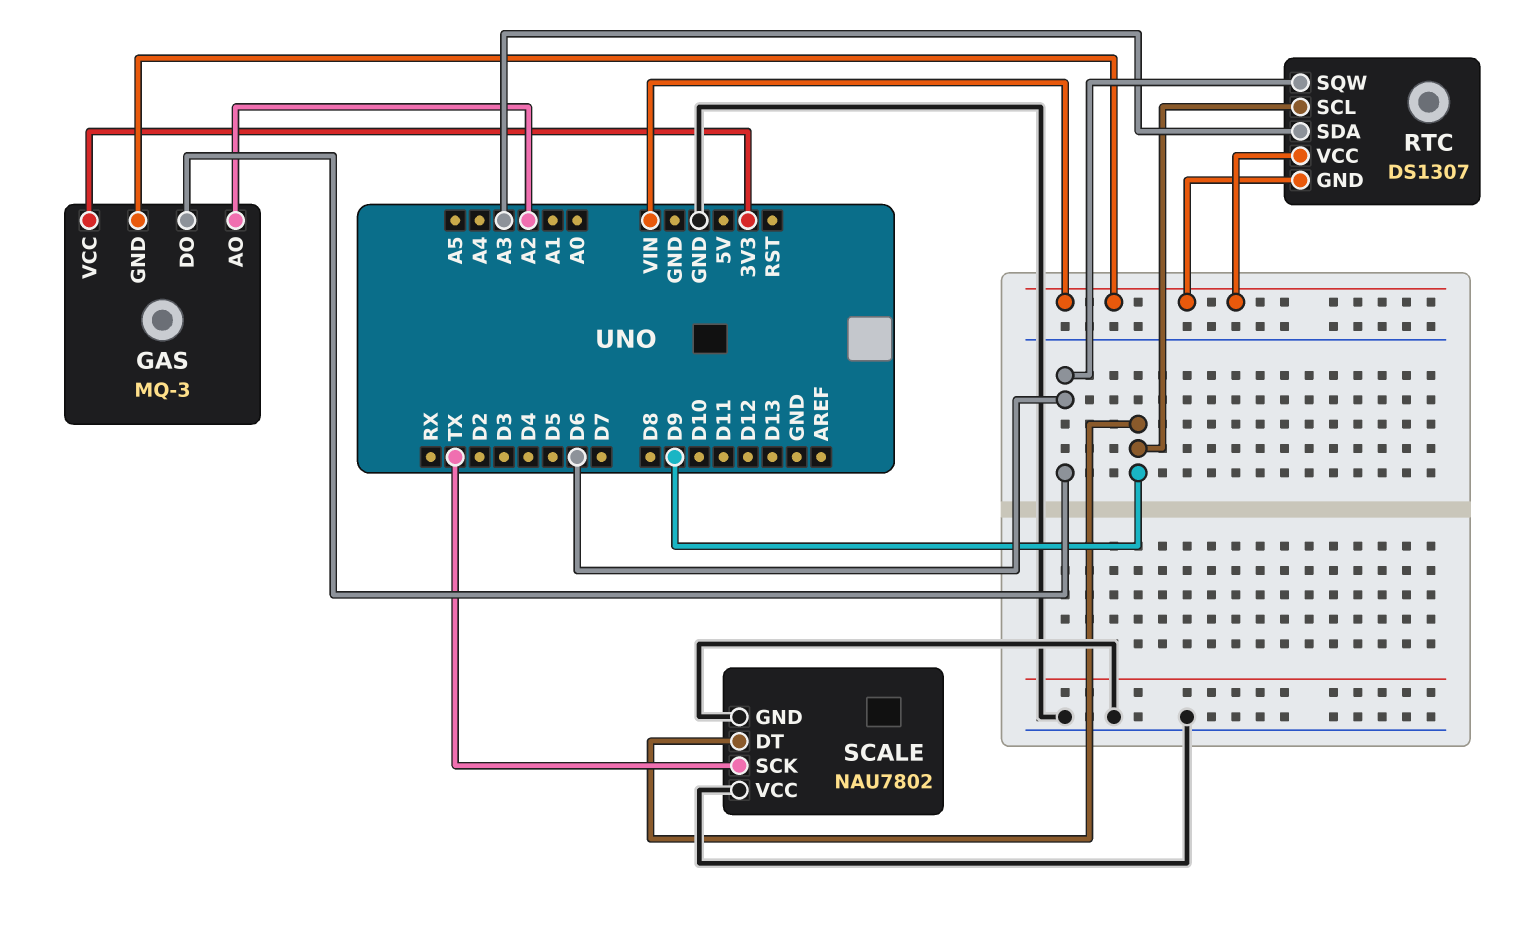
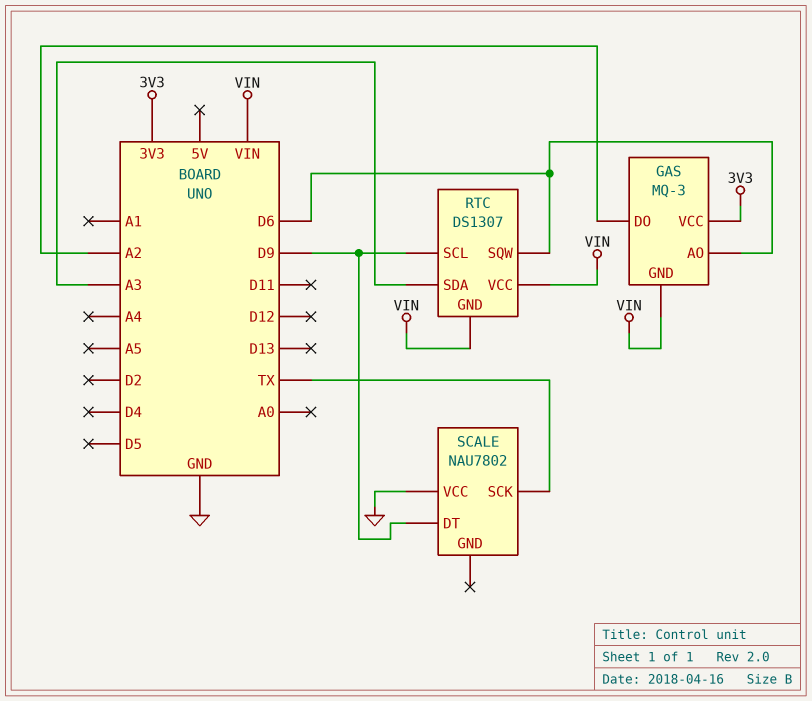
GAS pin AO: A2 -> D6
GAS pin DO: D6 -> A2
SCALE pin GND: GND -> none

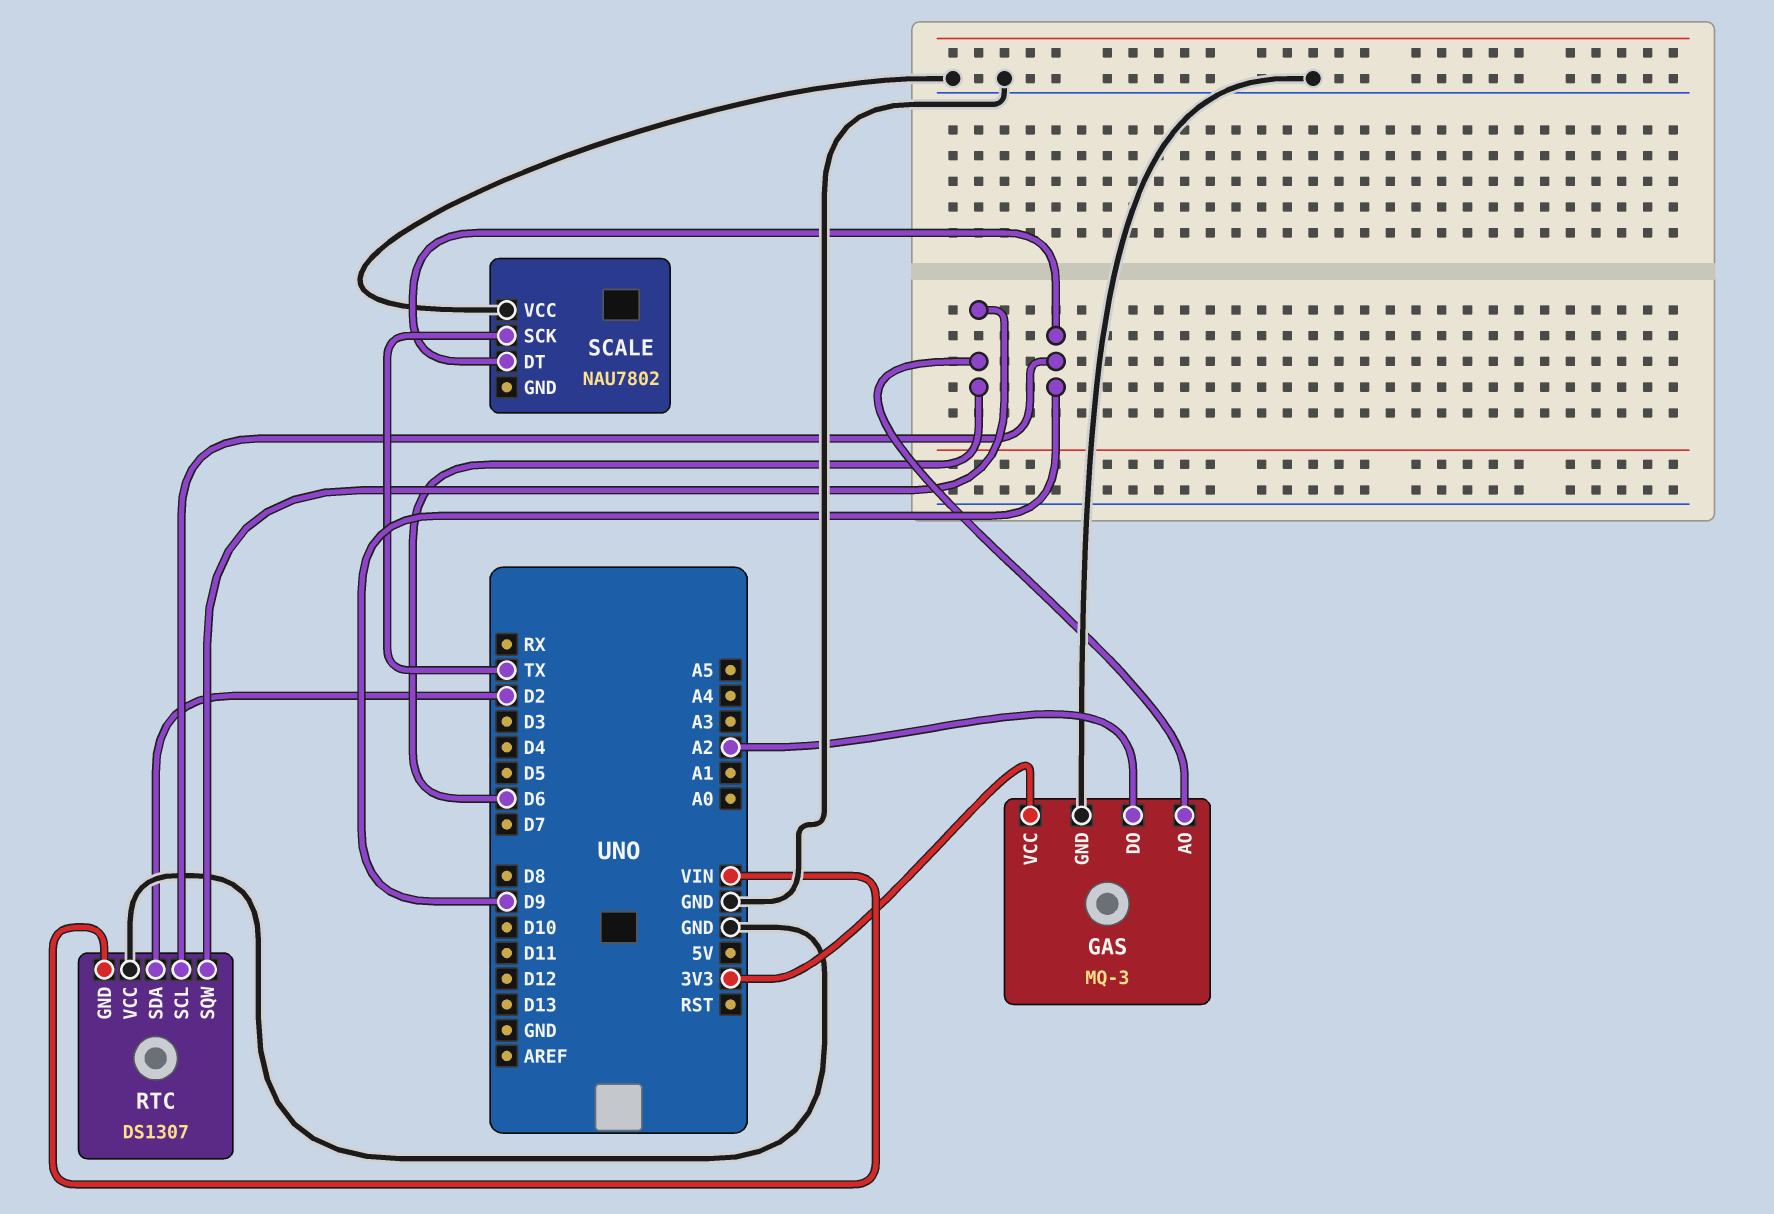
GAS pin GND: VIN -> GND
RTC pin SDA: A3 -> D2
RTC pin VCC: VIN -> GND

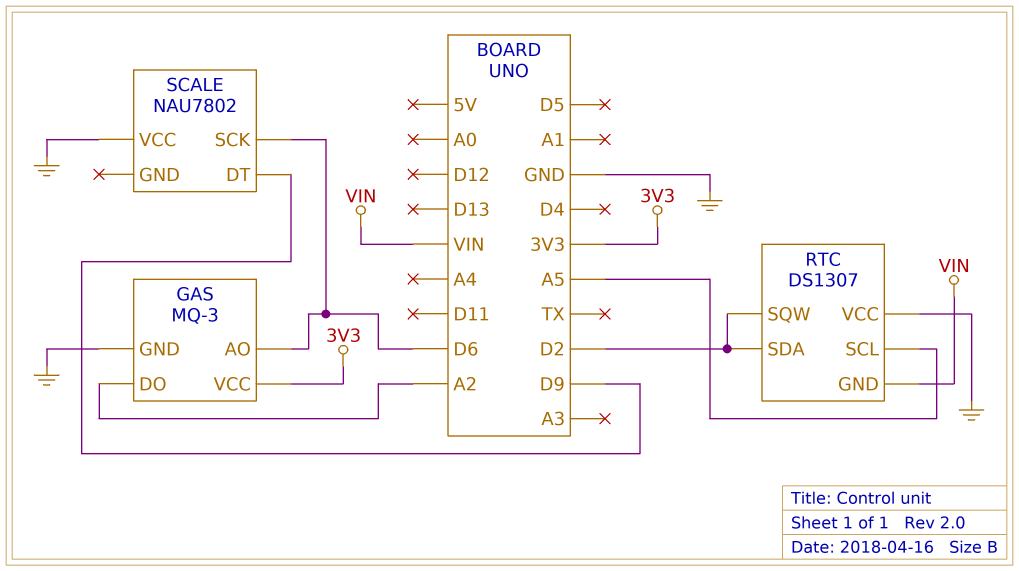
RTC pin SCL: D9 -> A5
RTC pin SQW: D6 -> D2
SCALE pin SCK: TX -> D6

